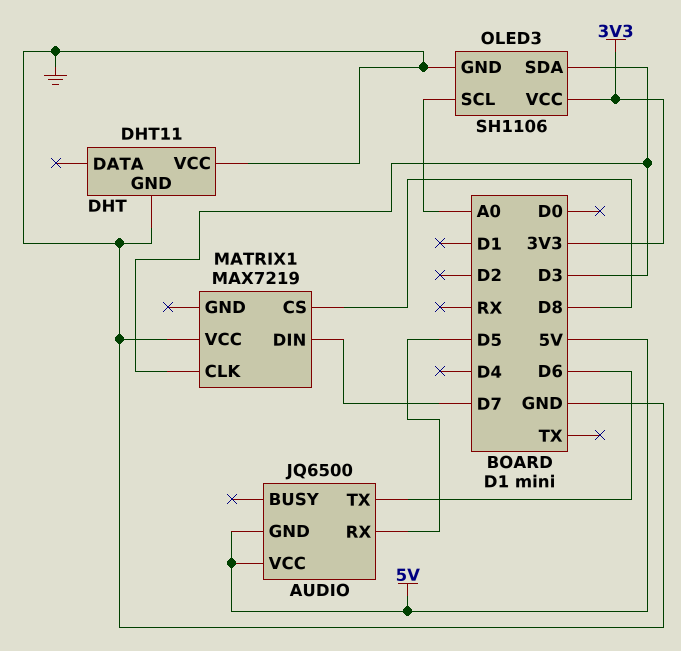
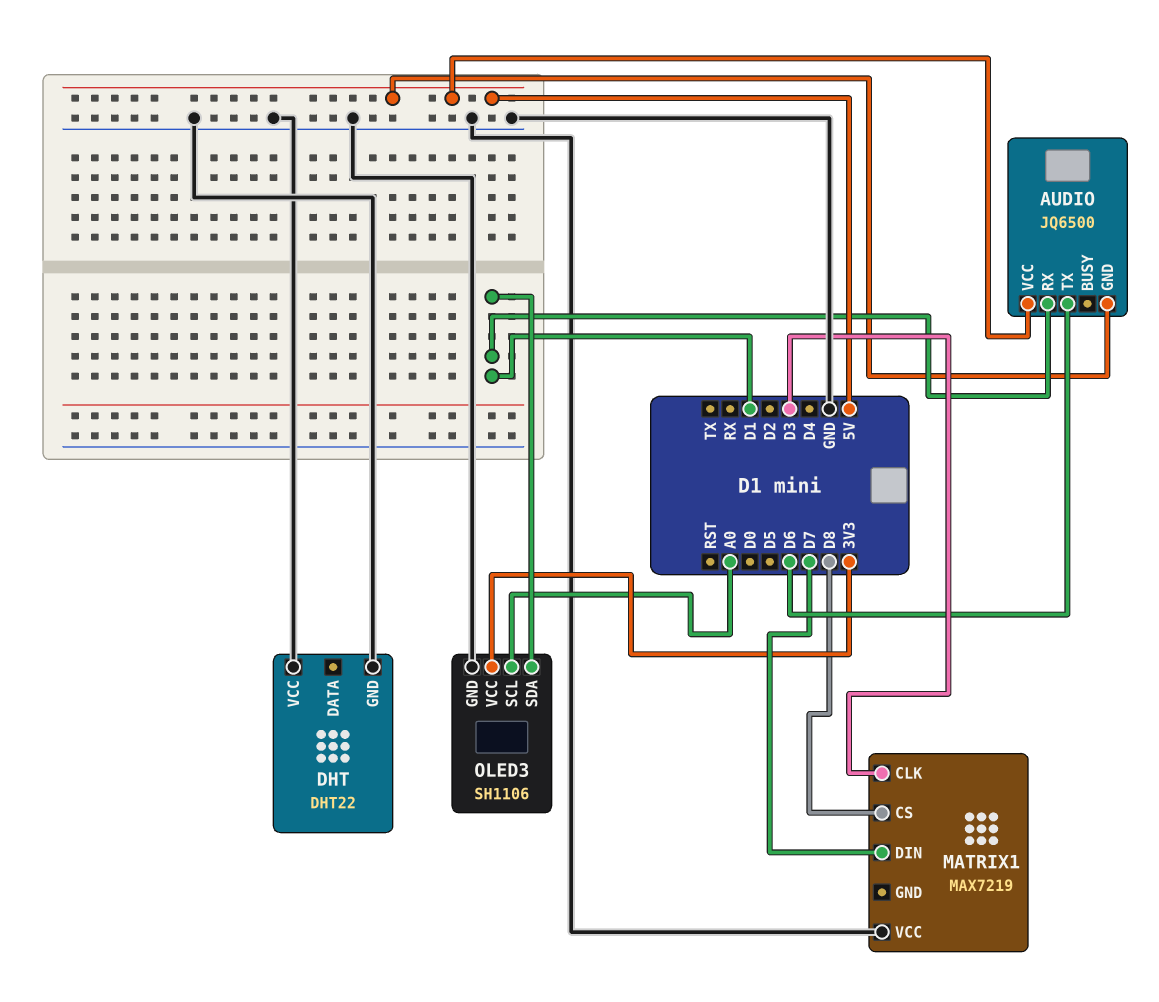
AUDIO pin RX: D5 -> D1
DHT: DHT11 -> DHT22
OLED3 pin SDA: D3 -> D1

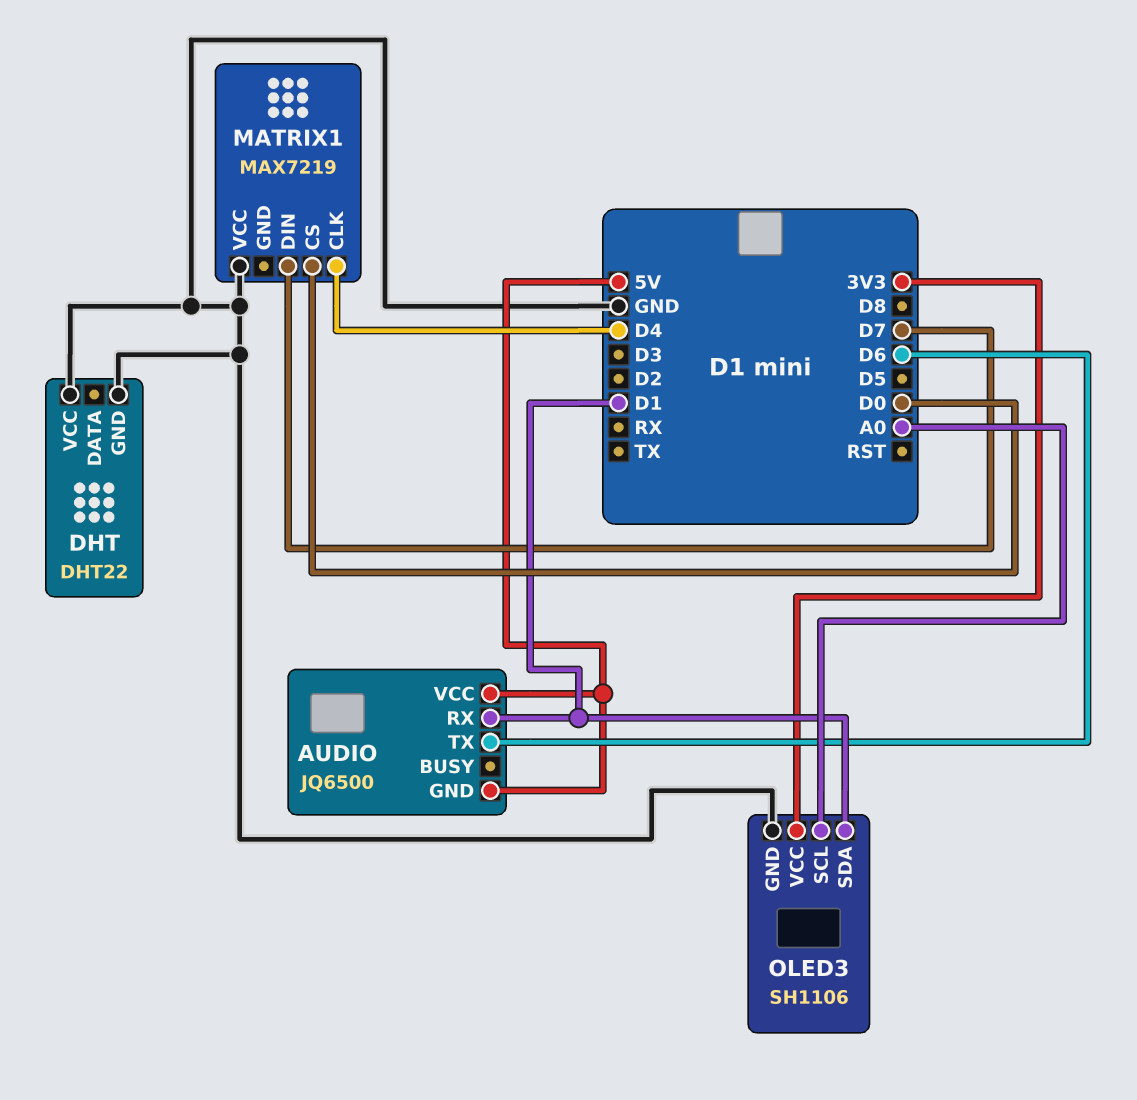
MATRIX1 pin CLK: D3 -> D4
MATRIX1 pin CS: D8 -> D0

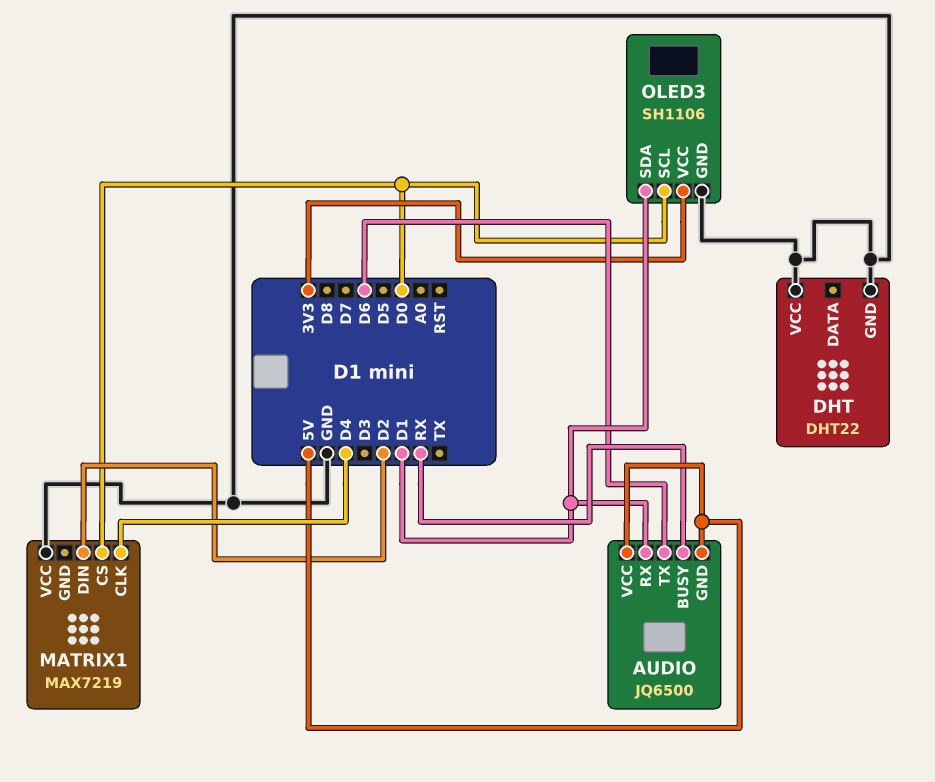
AUDIO pin BUSY: none -> RX
MATRIX1 pin DIN: D7 -> D2
OLED3 pin SCL: A0 -> D0

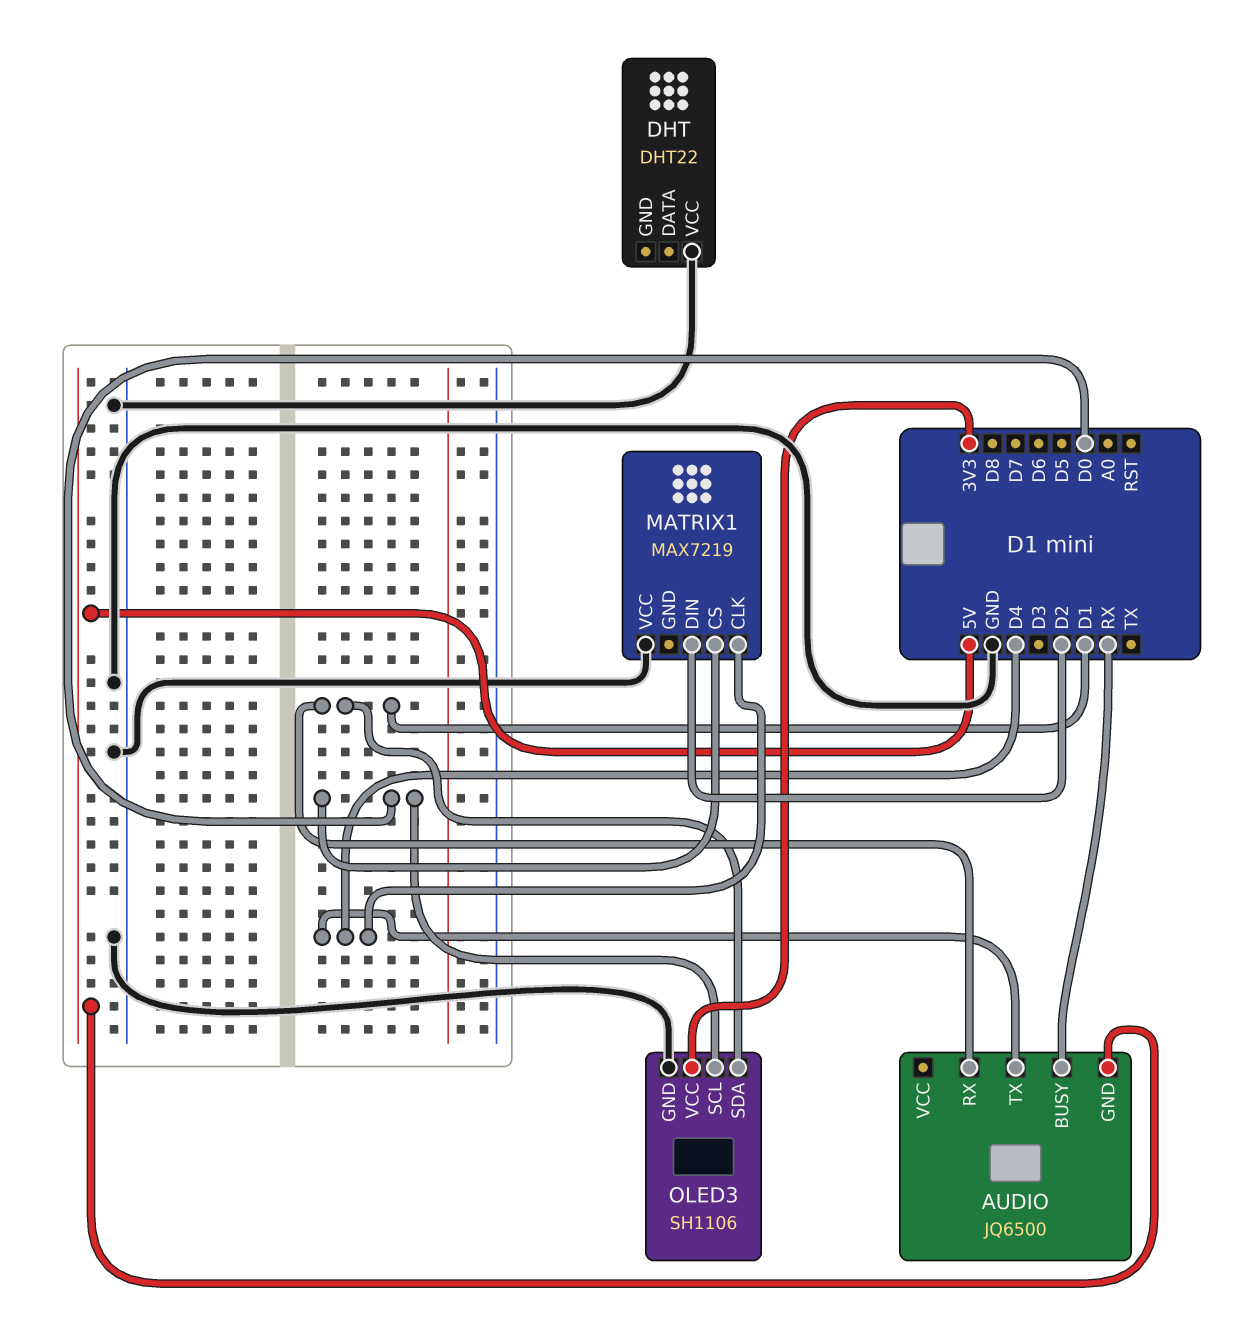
AUDIO pin TX: D6 -> D4
AUDIO pin VCC: 5V -> none
DHT pin GND: GND -> none

